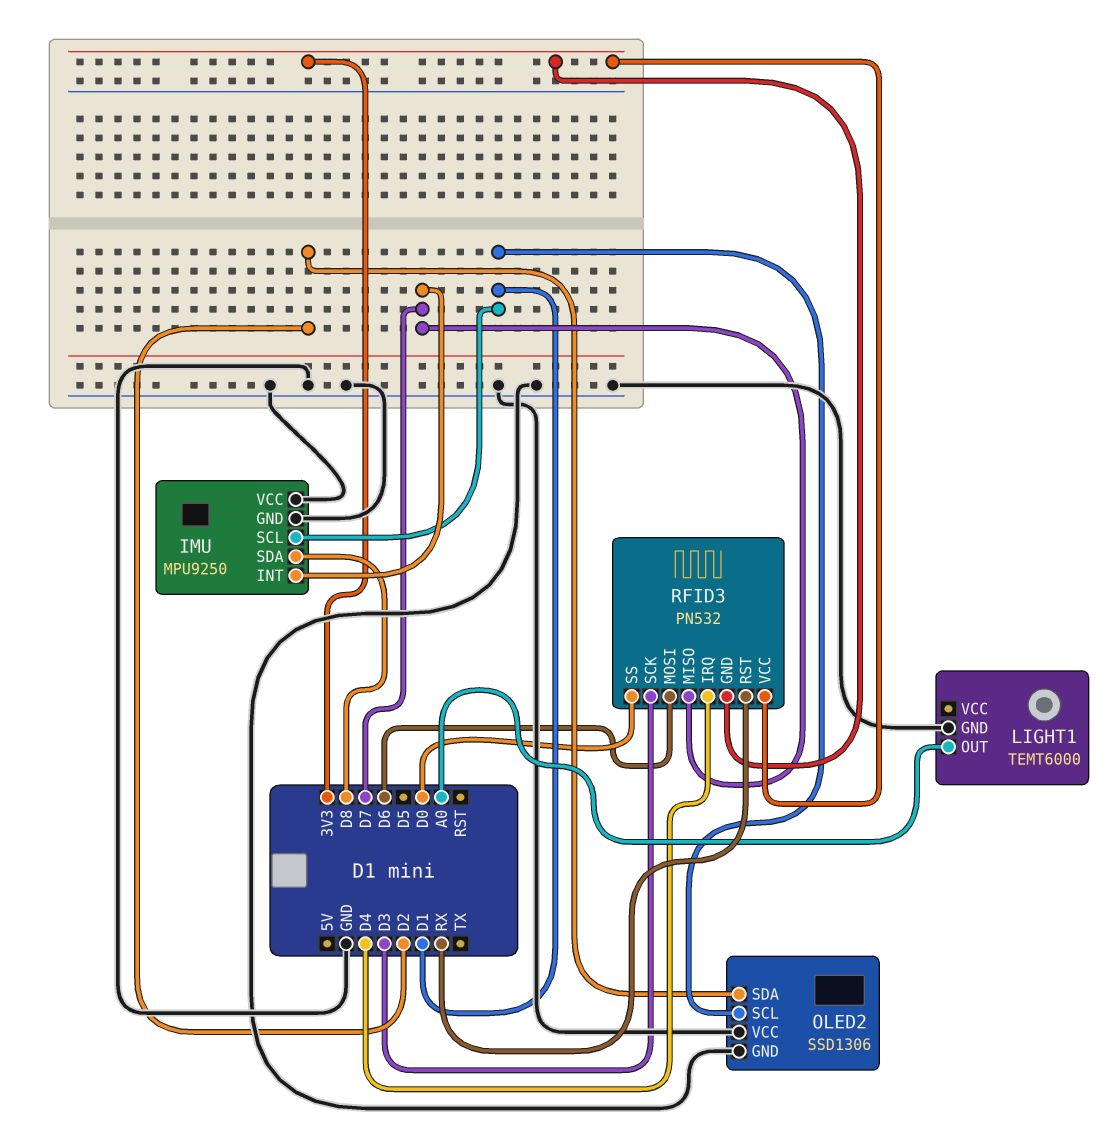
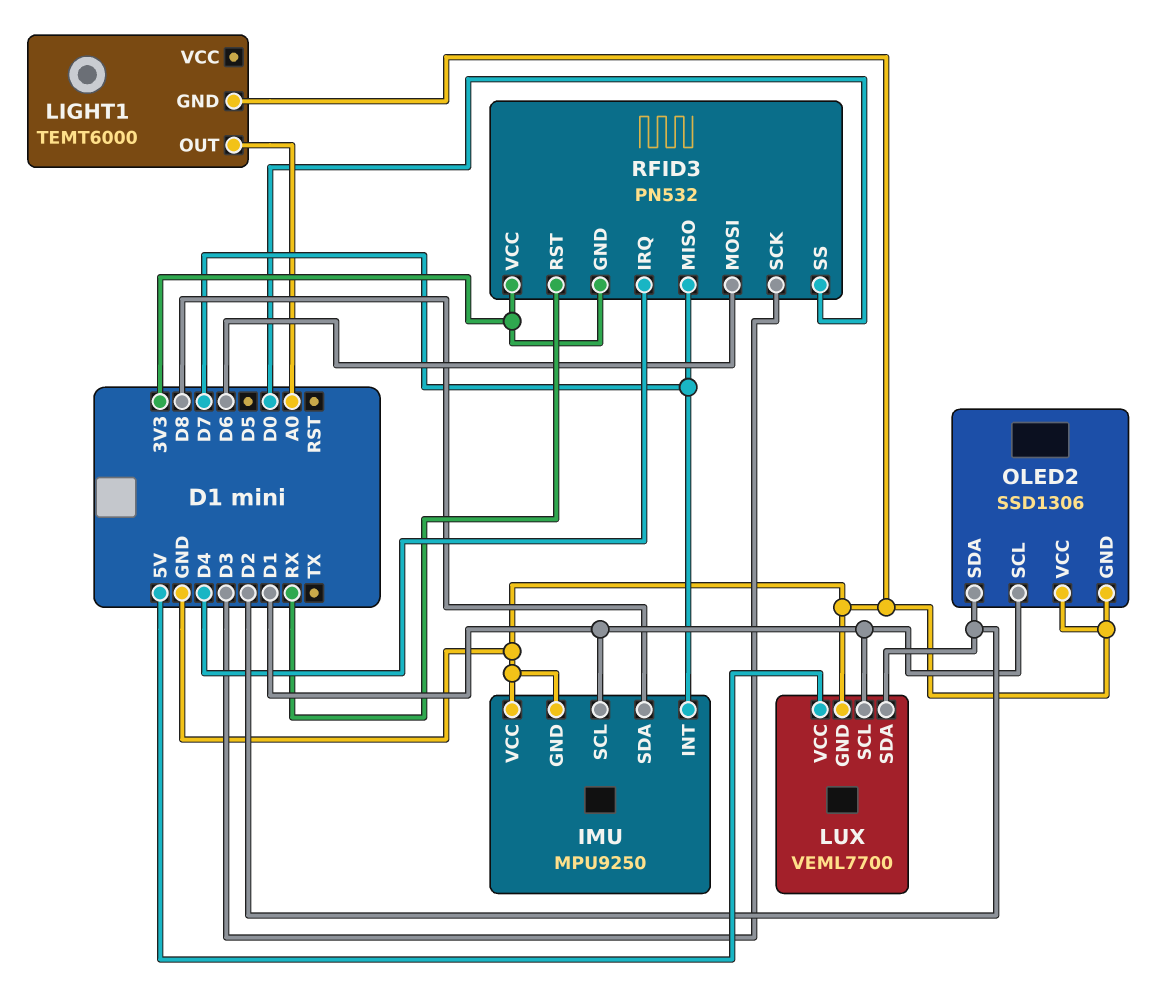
LUX: none -> VEML7700
LUX pin GND: none -> GND
LUX pin SCL: none -> D1
LUX pin SDA: none -> D2
LUX pin VCC: none -> 5V

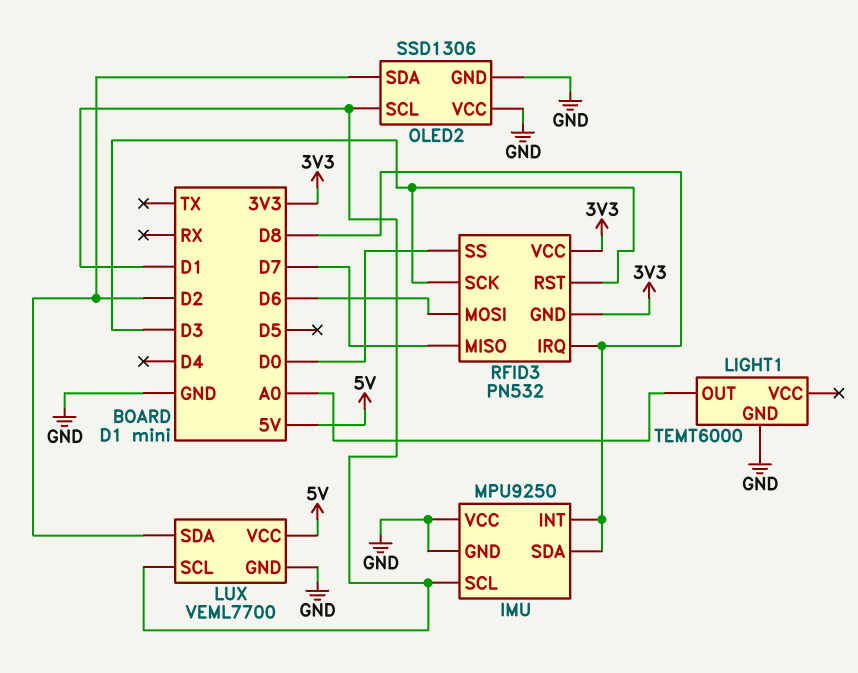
IMU pin INT: D7 -> D8
RFID3 pin IRQ: D4 -> D8
RFID3 pin RST: RX -> D3

